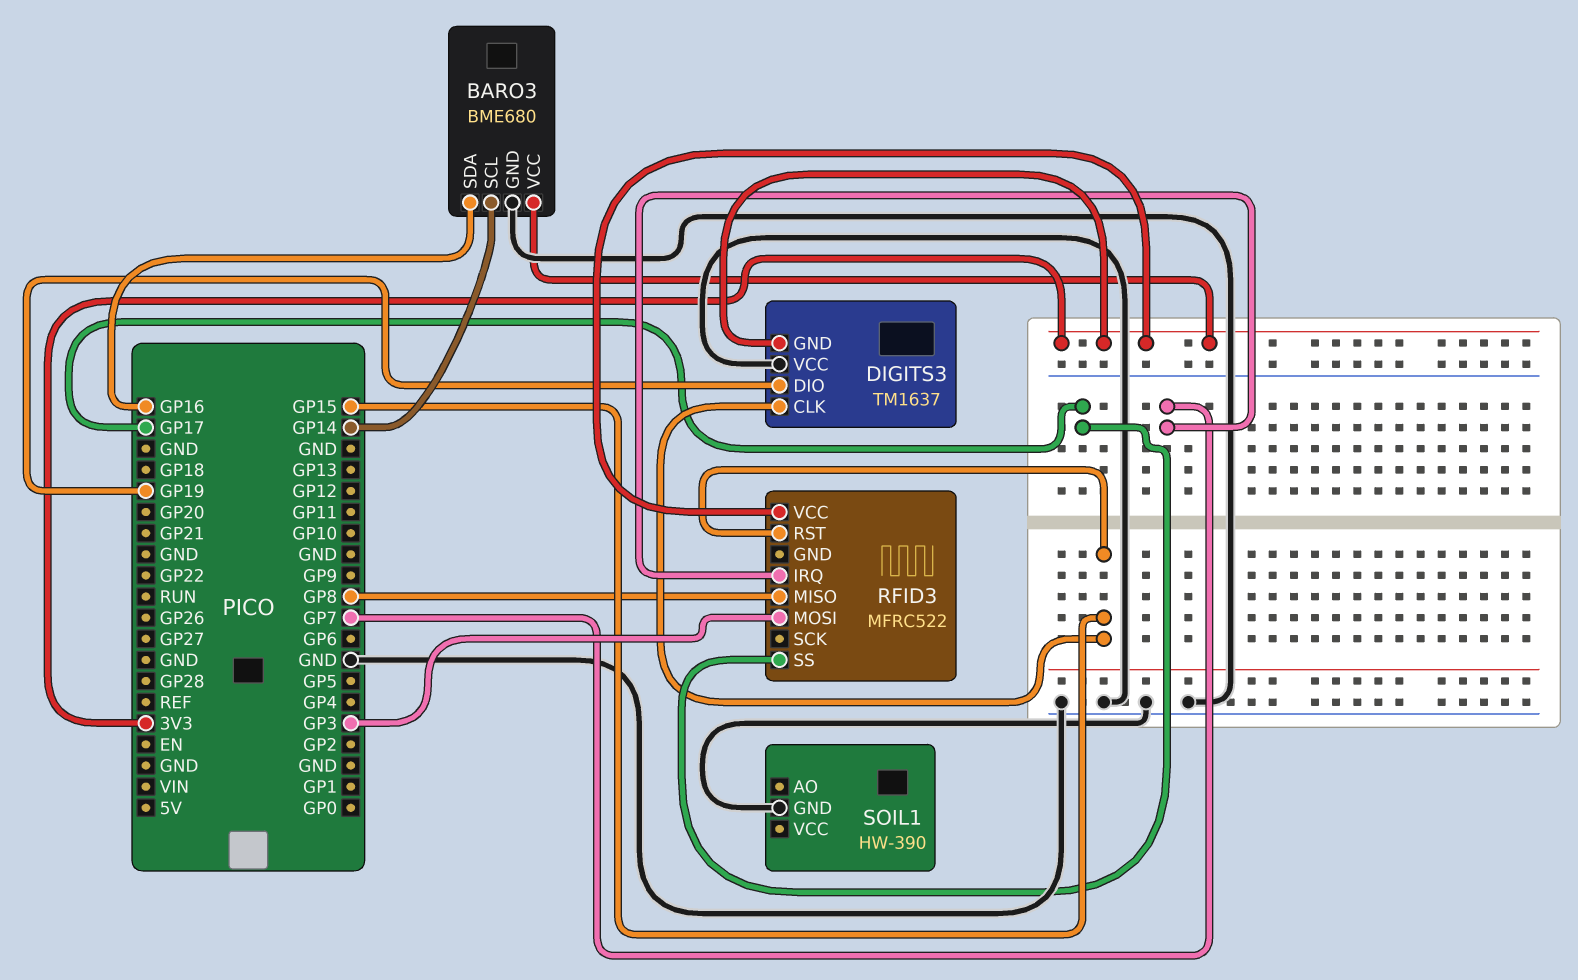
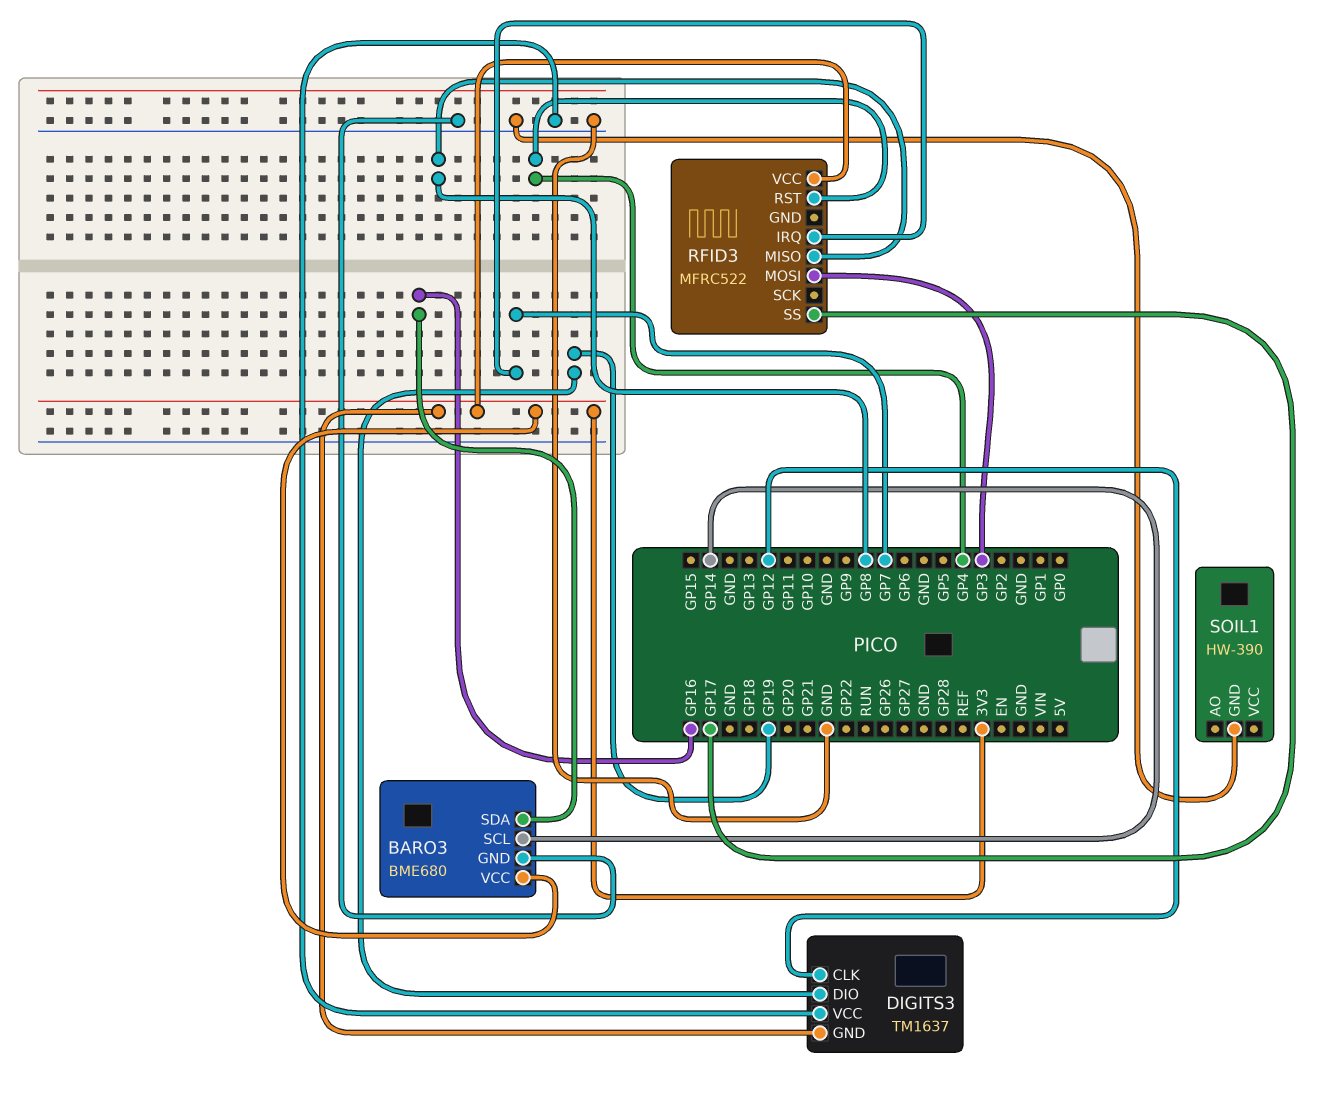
DIGITS3 pin CLK: GP15 -> GP12
RFID3 pin RST: GP15 -> GP4

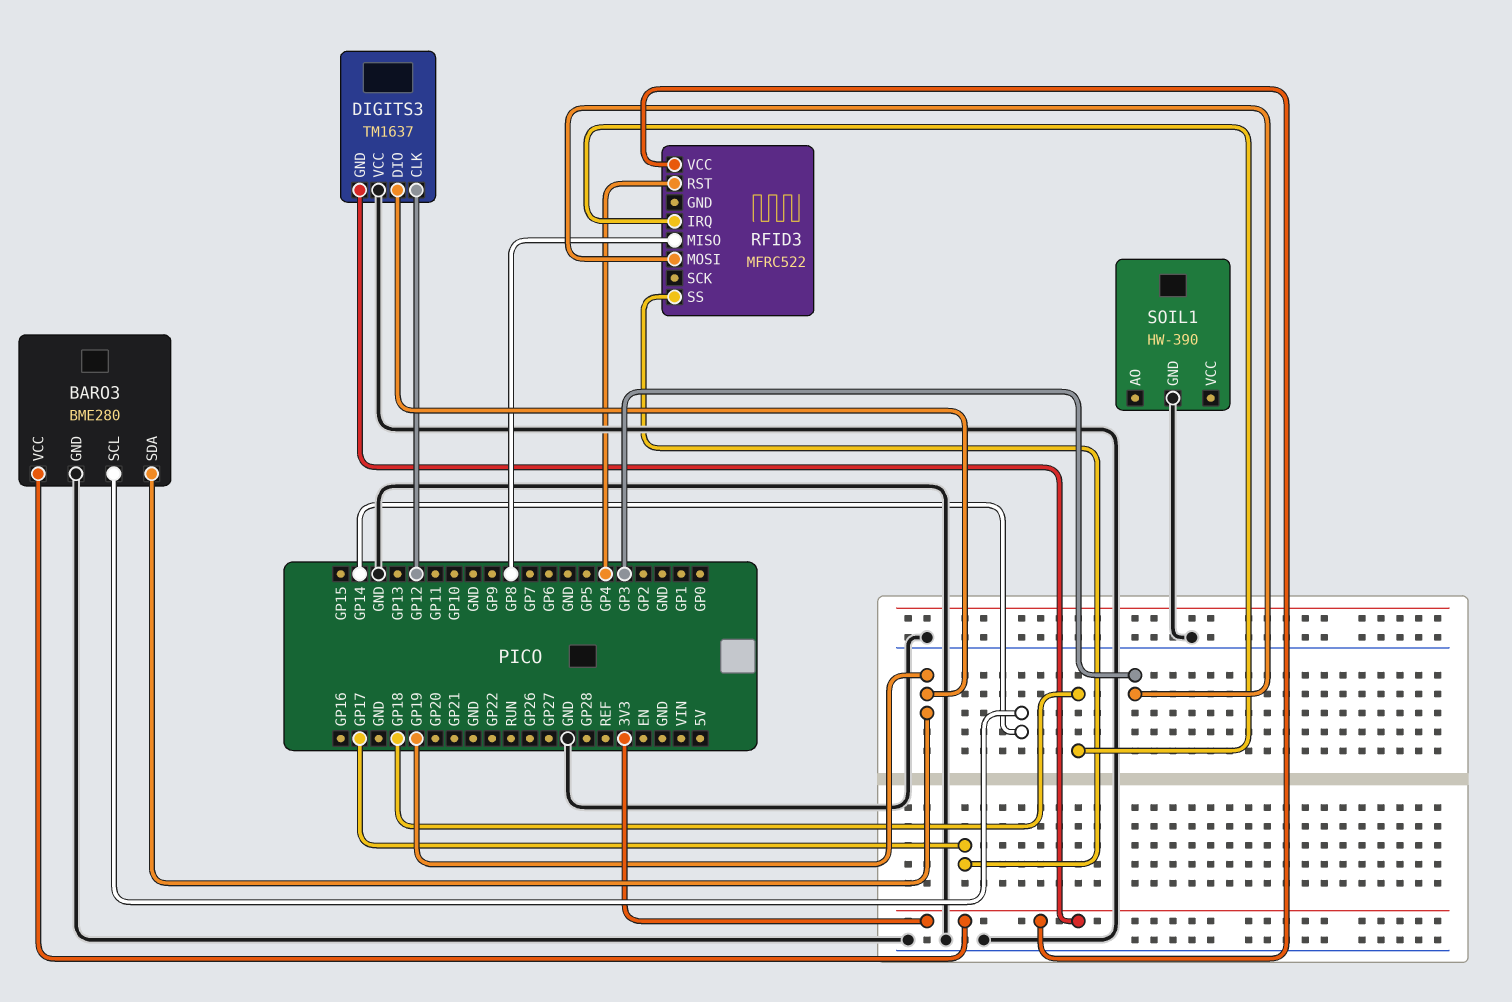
BARO3: BME680 -> BME280
BARO3 pin SDA: GP16 -> GP19
RFID3 pin IRQ: GP7 -> GP18

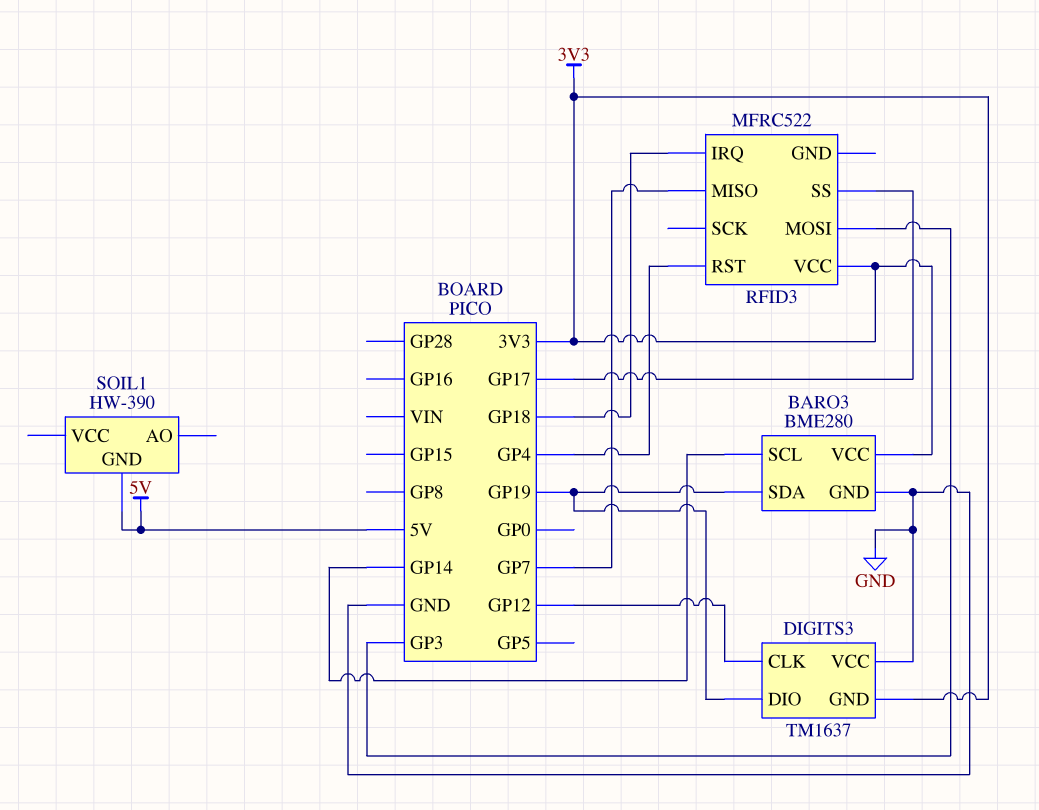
RFID3 pin MISO: GP8 -> GP7
SOIL1 pin GND: GND -> 5V

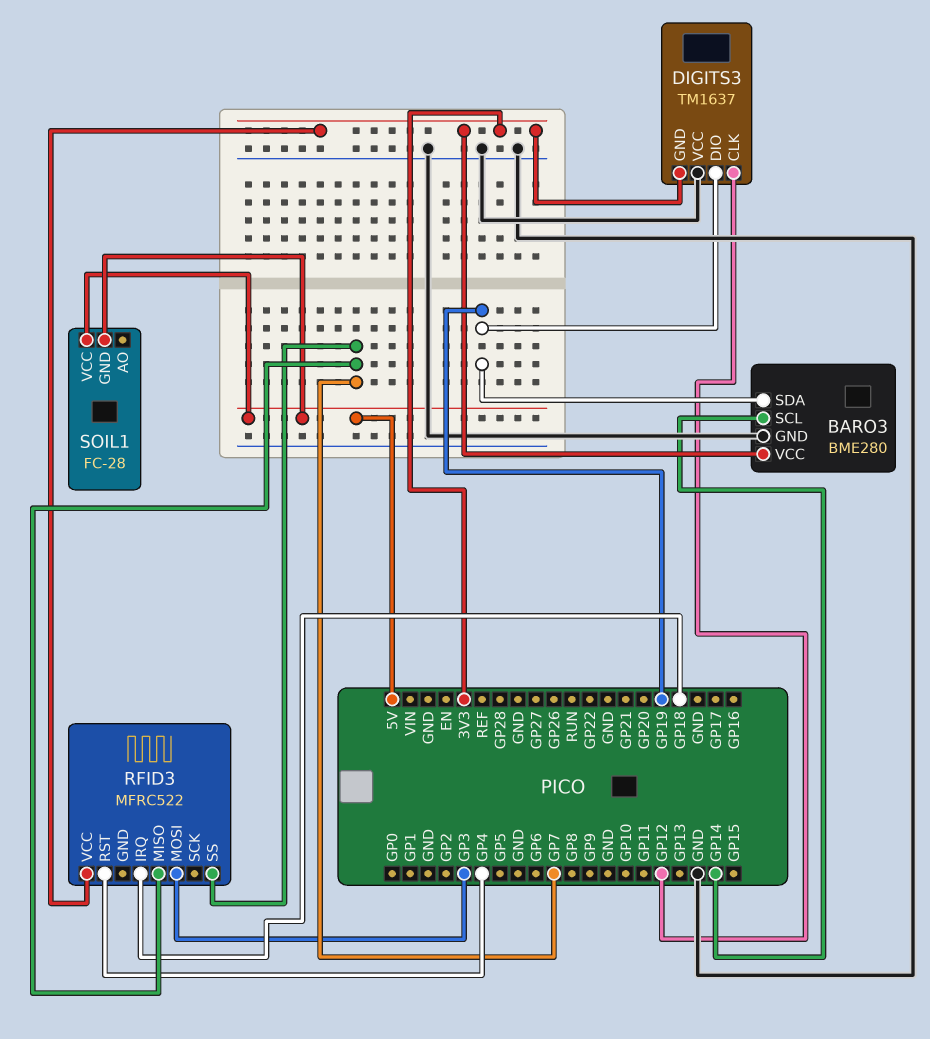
RFID3 pin SS: GP17 -> GP7
SOIL1: HW-390 -> FC-28
SOIL1 pin VCC: none -> 5V

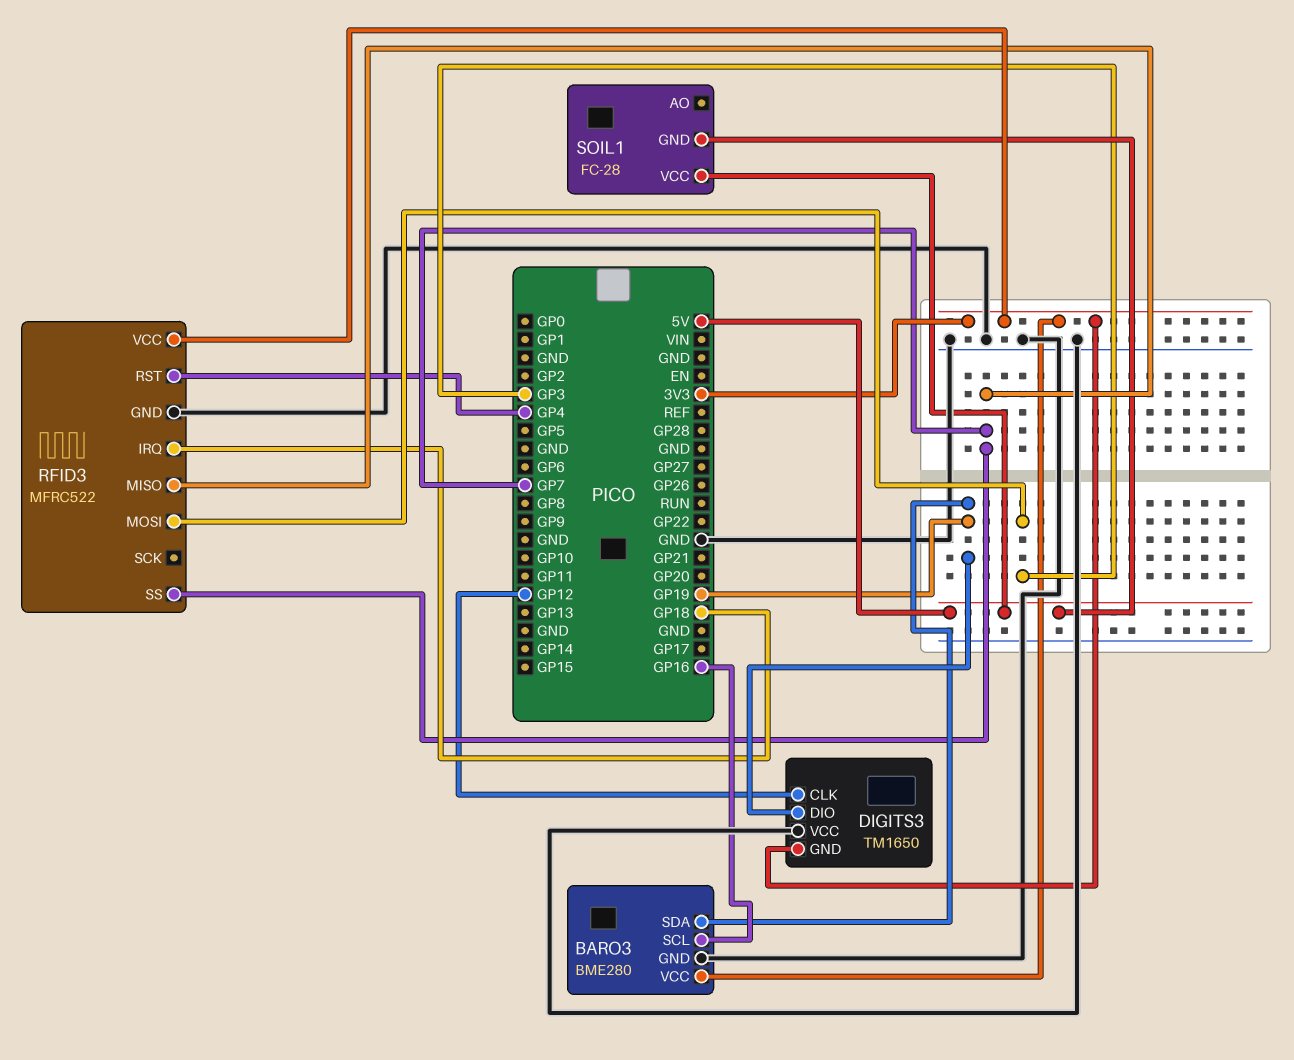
BARO3 pin SCL: GP14 -> GP16
DIGITS3: TM1637 -> TM1650
RFID3 pin GND: none -> GND

